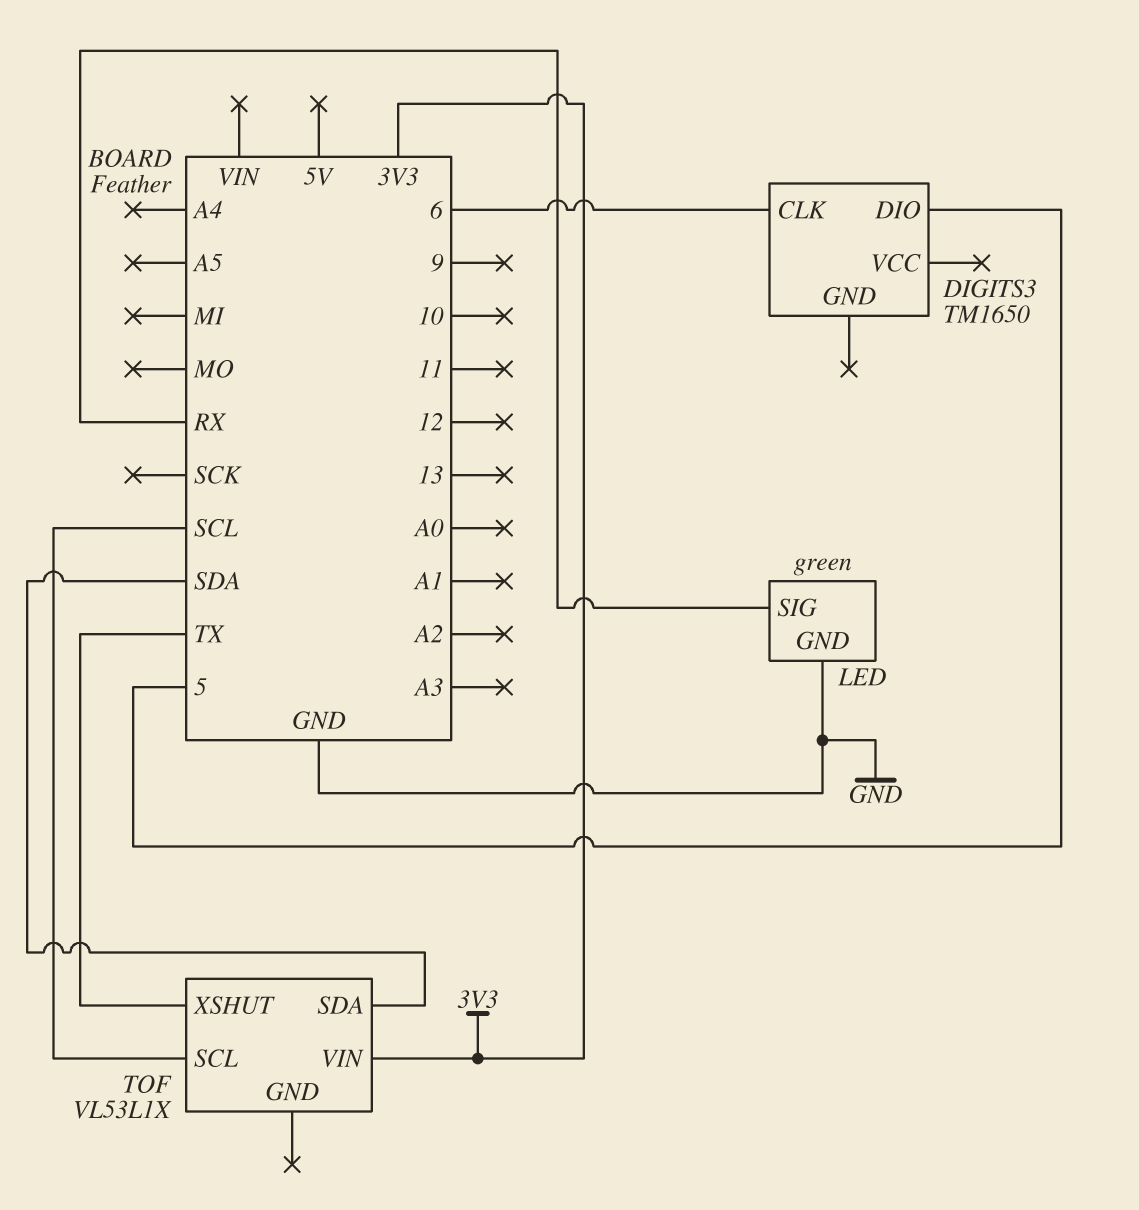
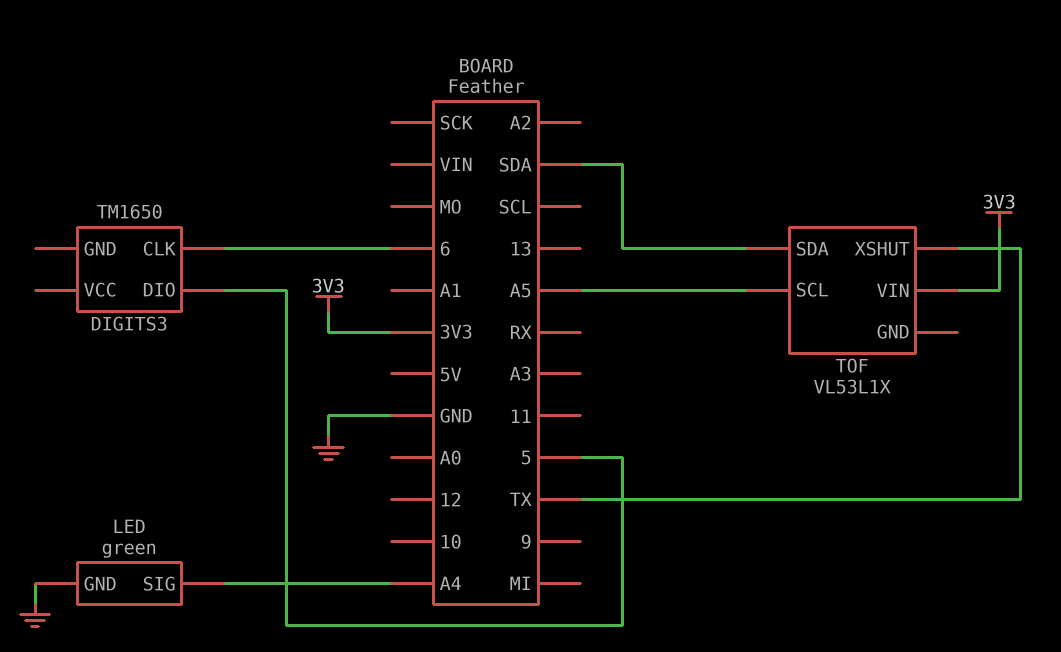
LED pin SIG: RX -> A4
TOF pin SCL: SCL -> A5

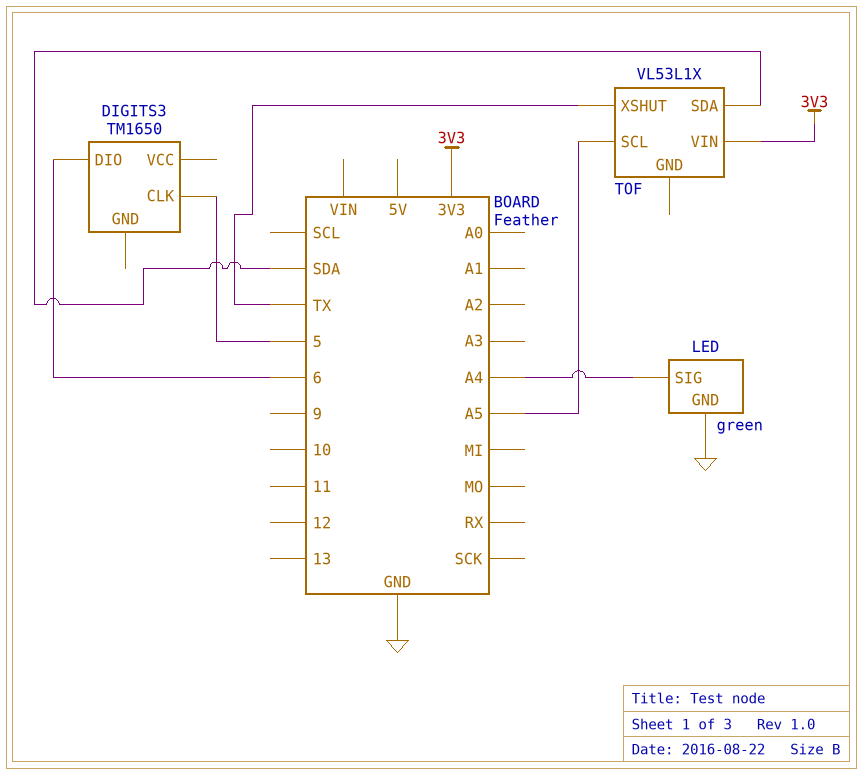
DIGITS3 pin CLK: 6 -> 5
DIGITS3 pin DIO: 5 -> 6

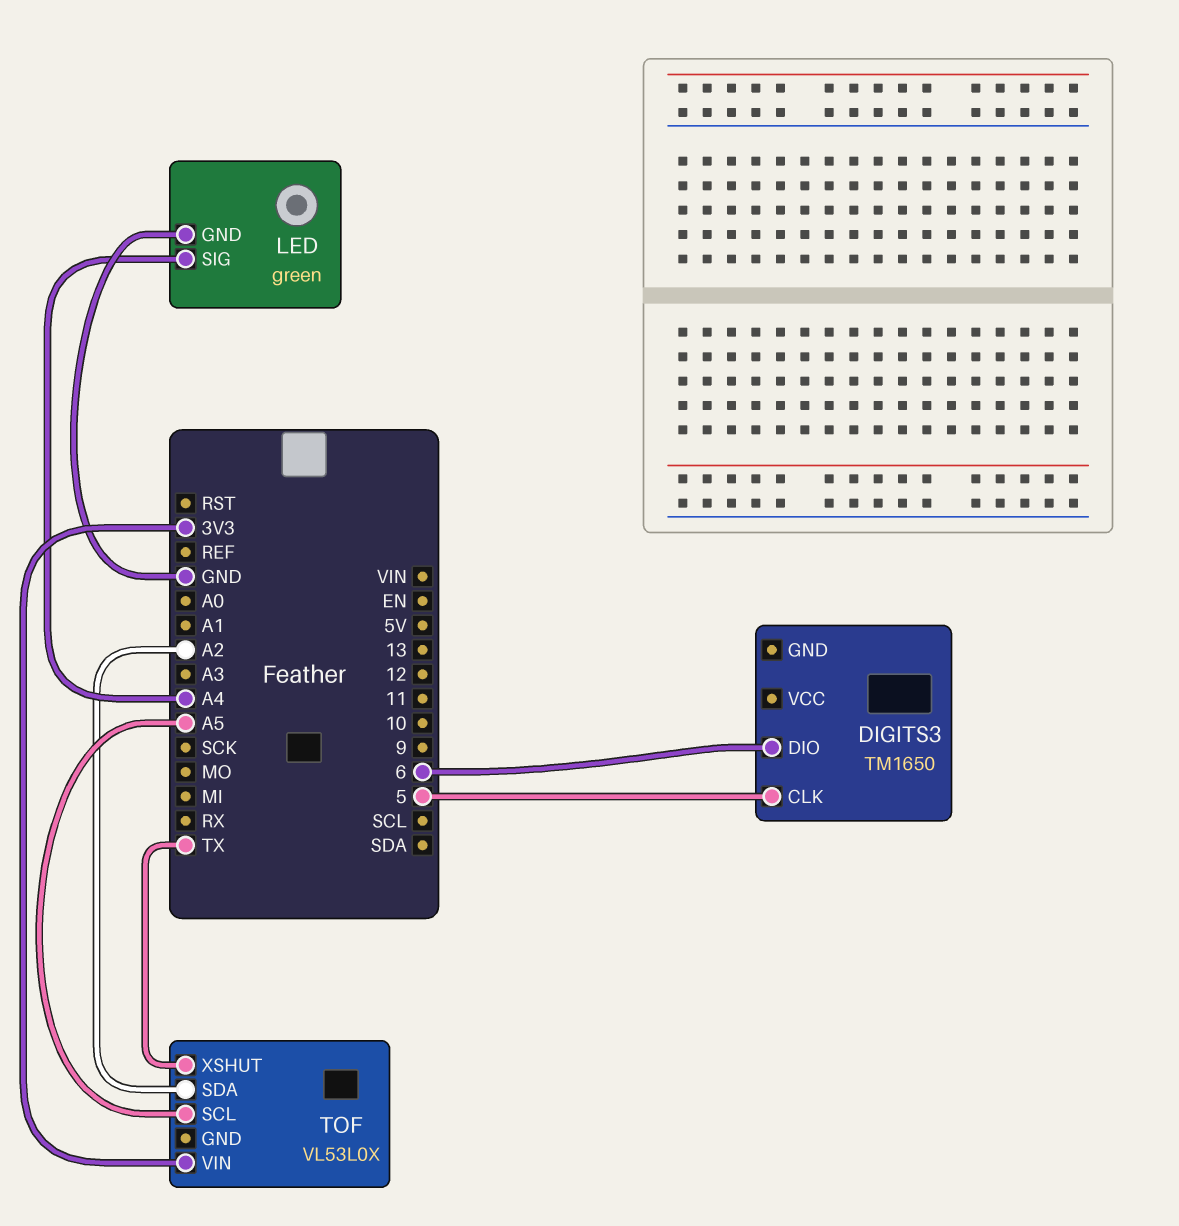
TOF: VL53L1X -> VL53L0X
TOF pin SDA: SDA -> A2

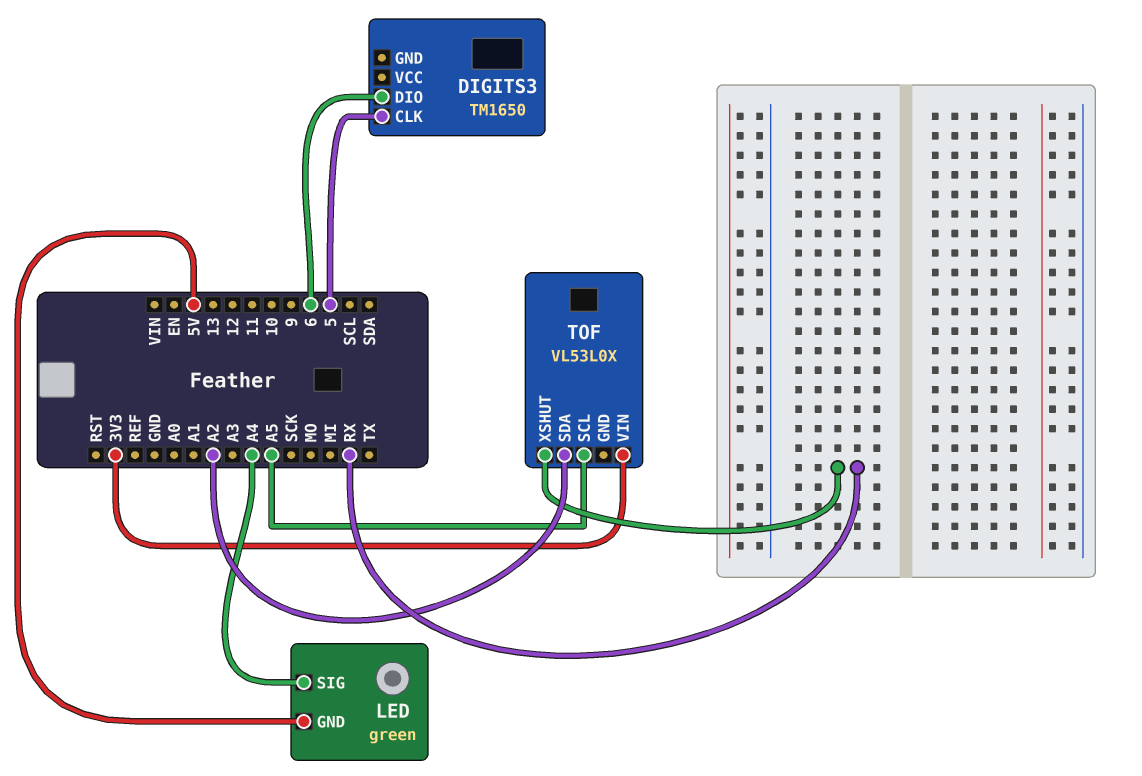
LED pin GND: GND -> 5V
TOF pin XSHUT: TX -> RX

